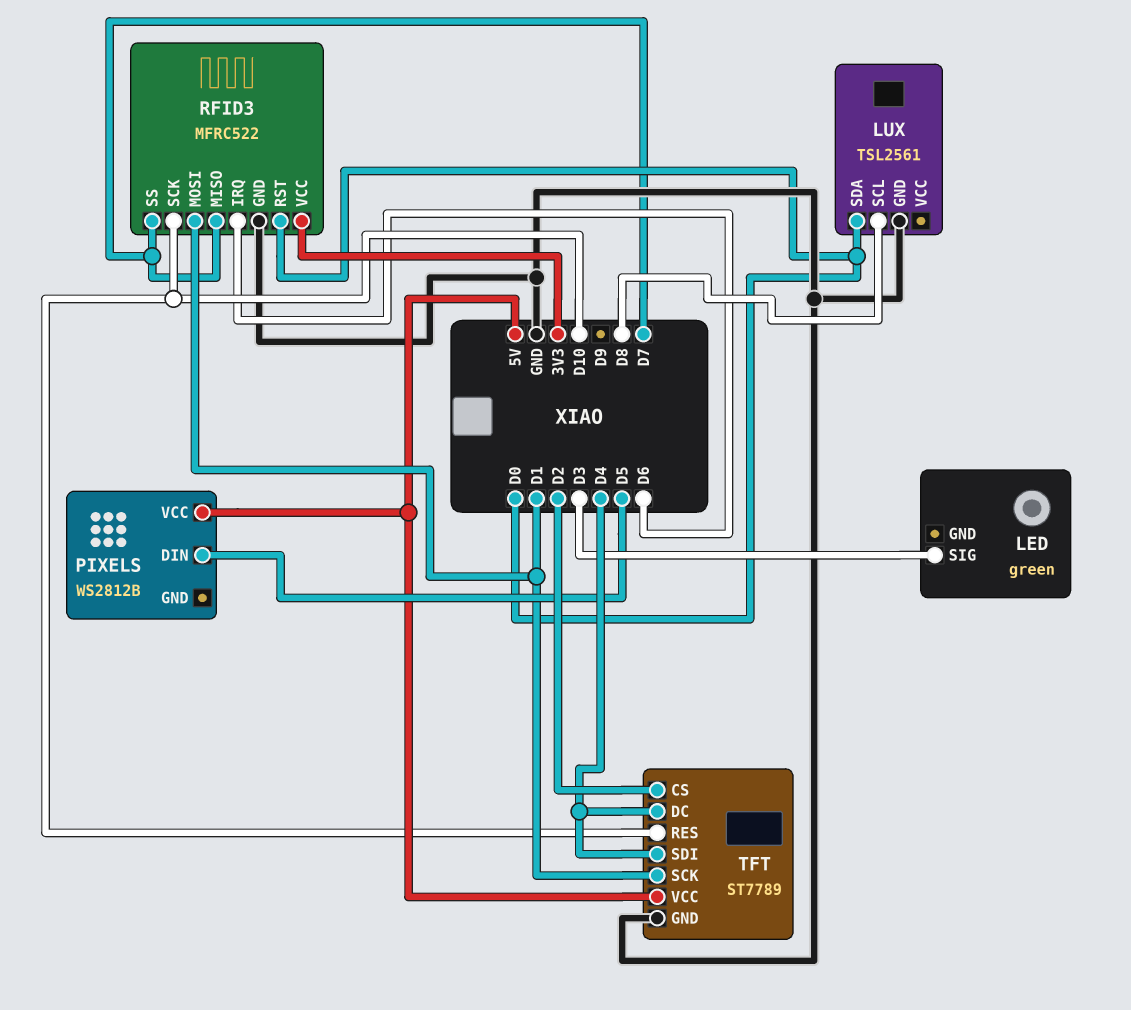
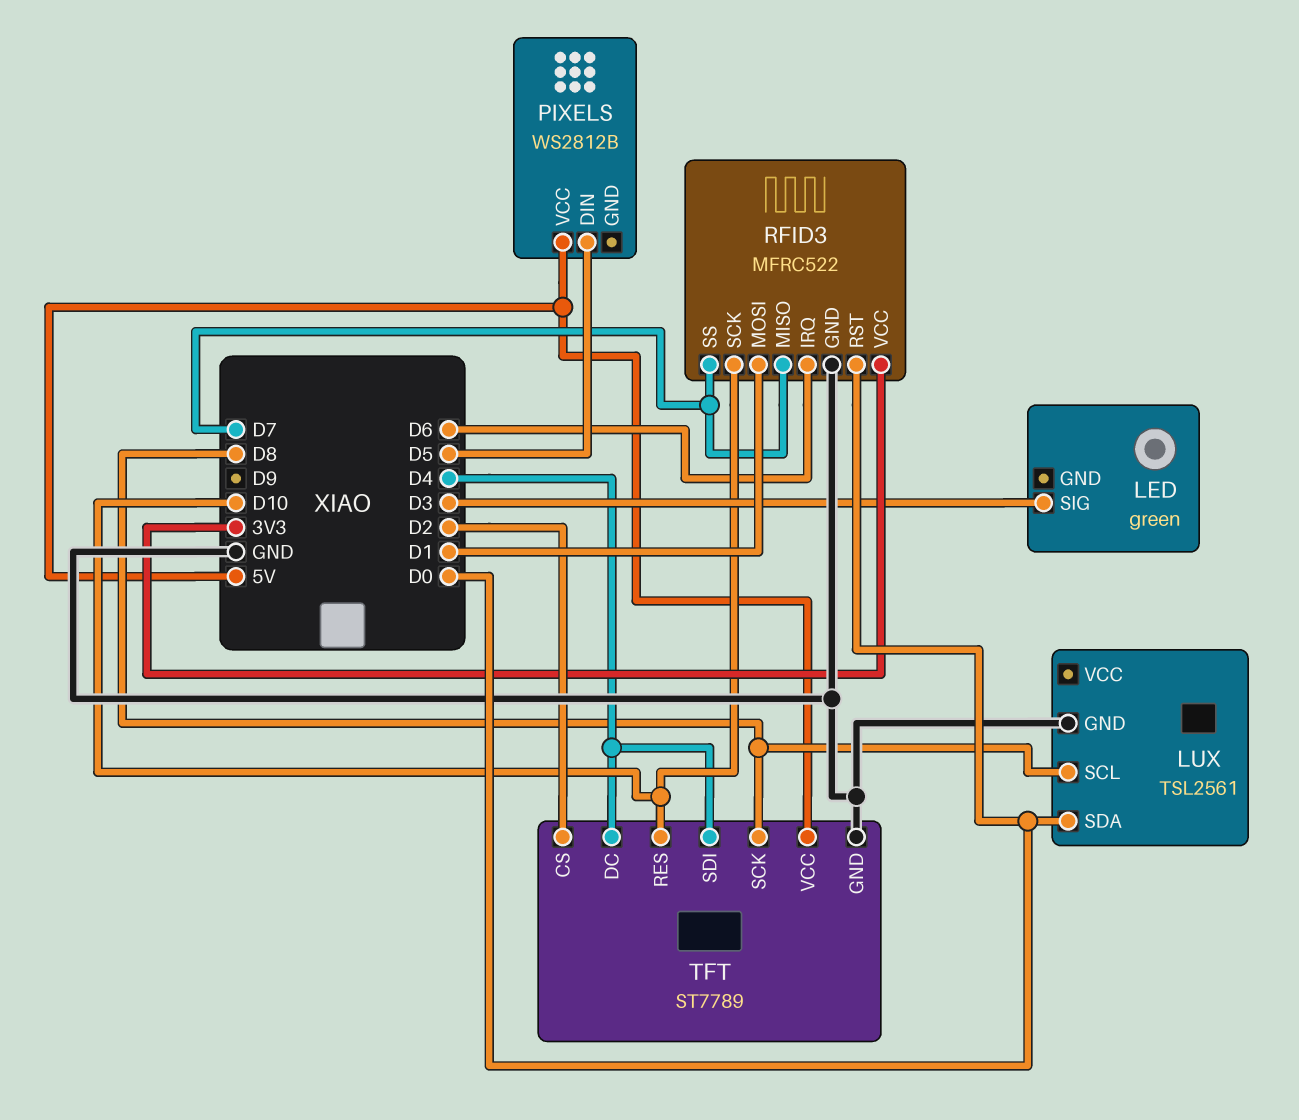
TFT pin SCK: D1 -> D8

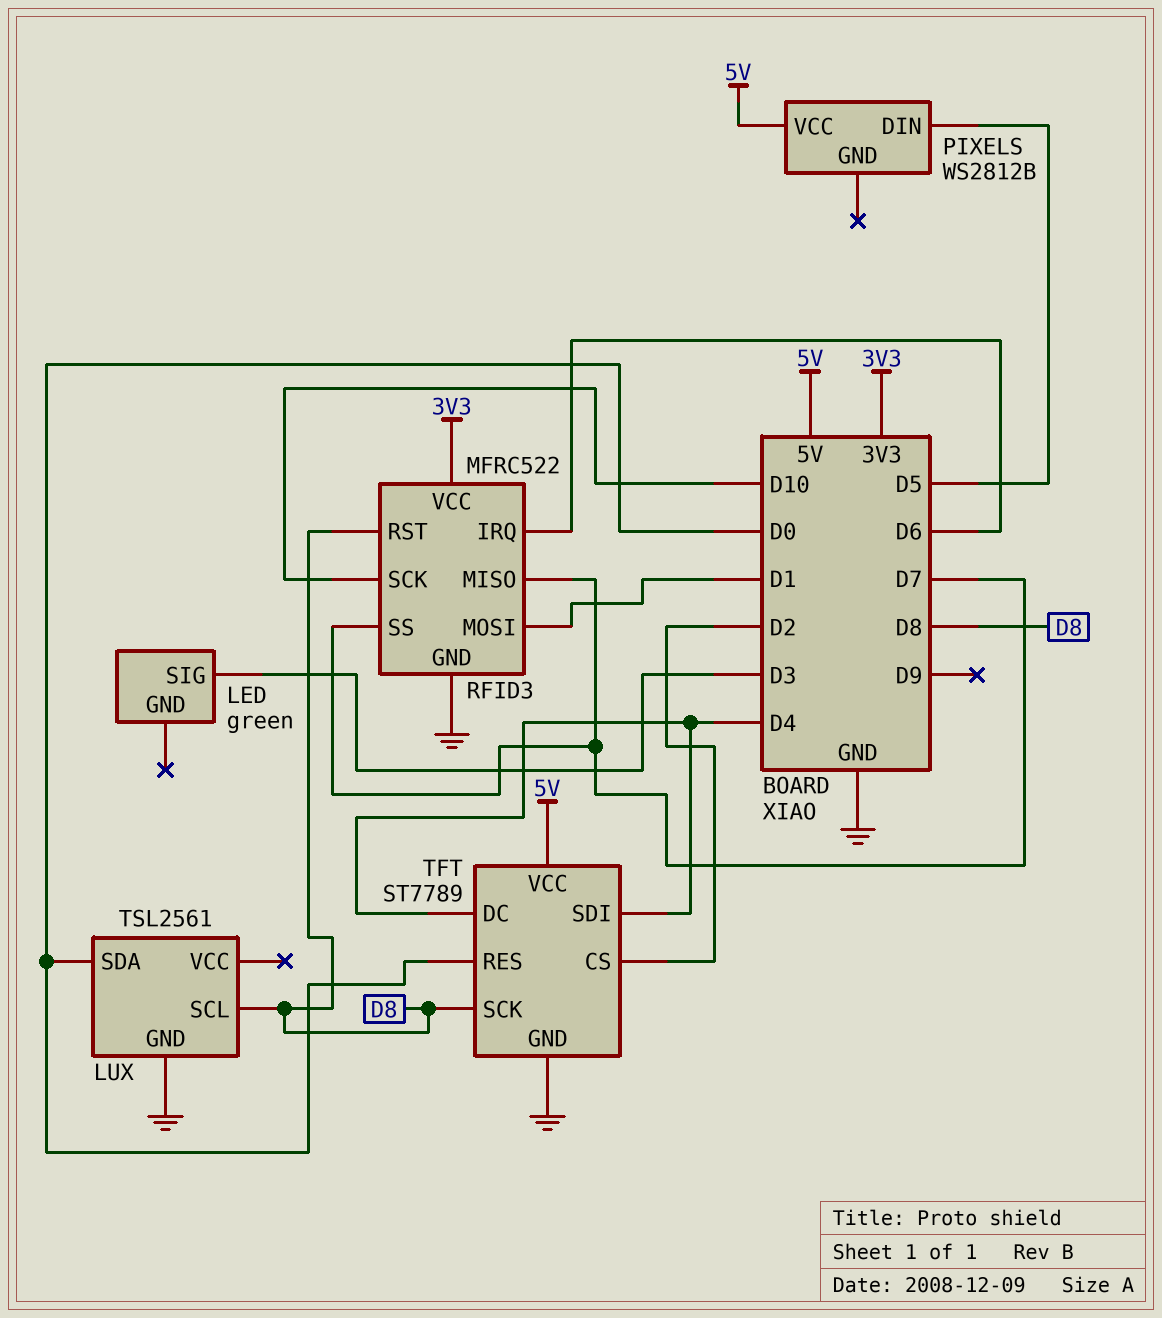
RFID3 pin RST: D0 -> D8
TFT pin RES: D10 -> D0

